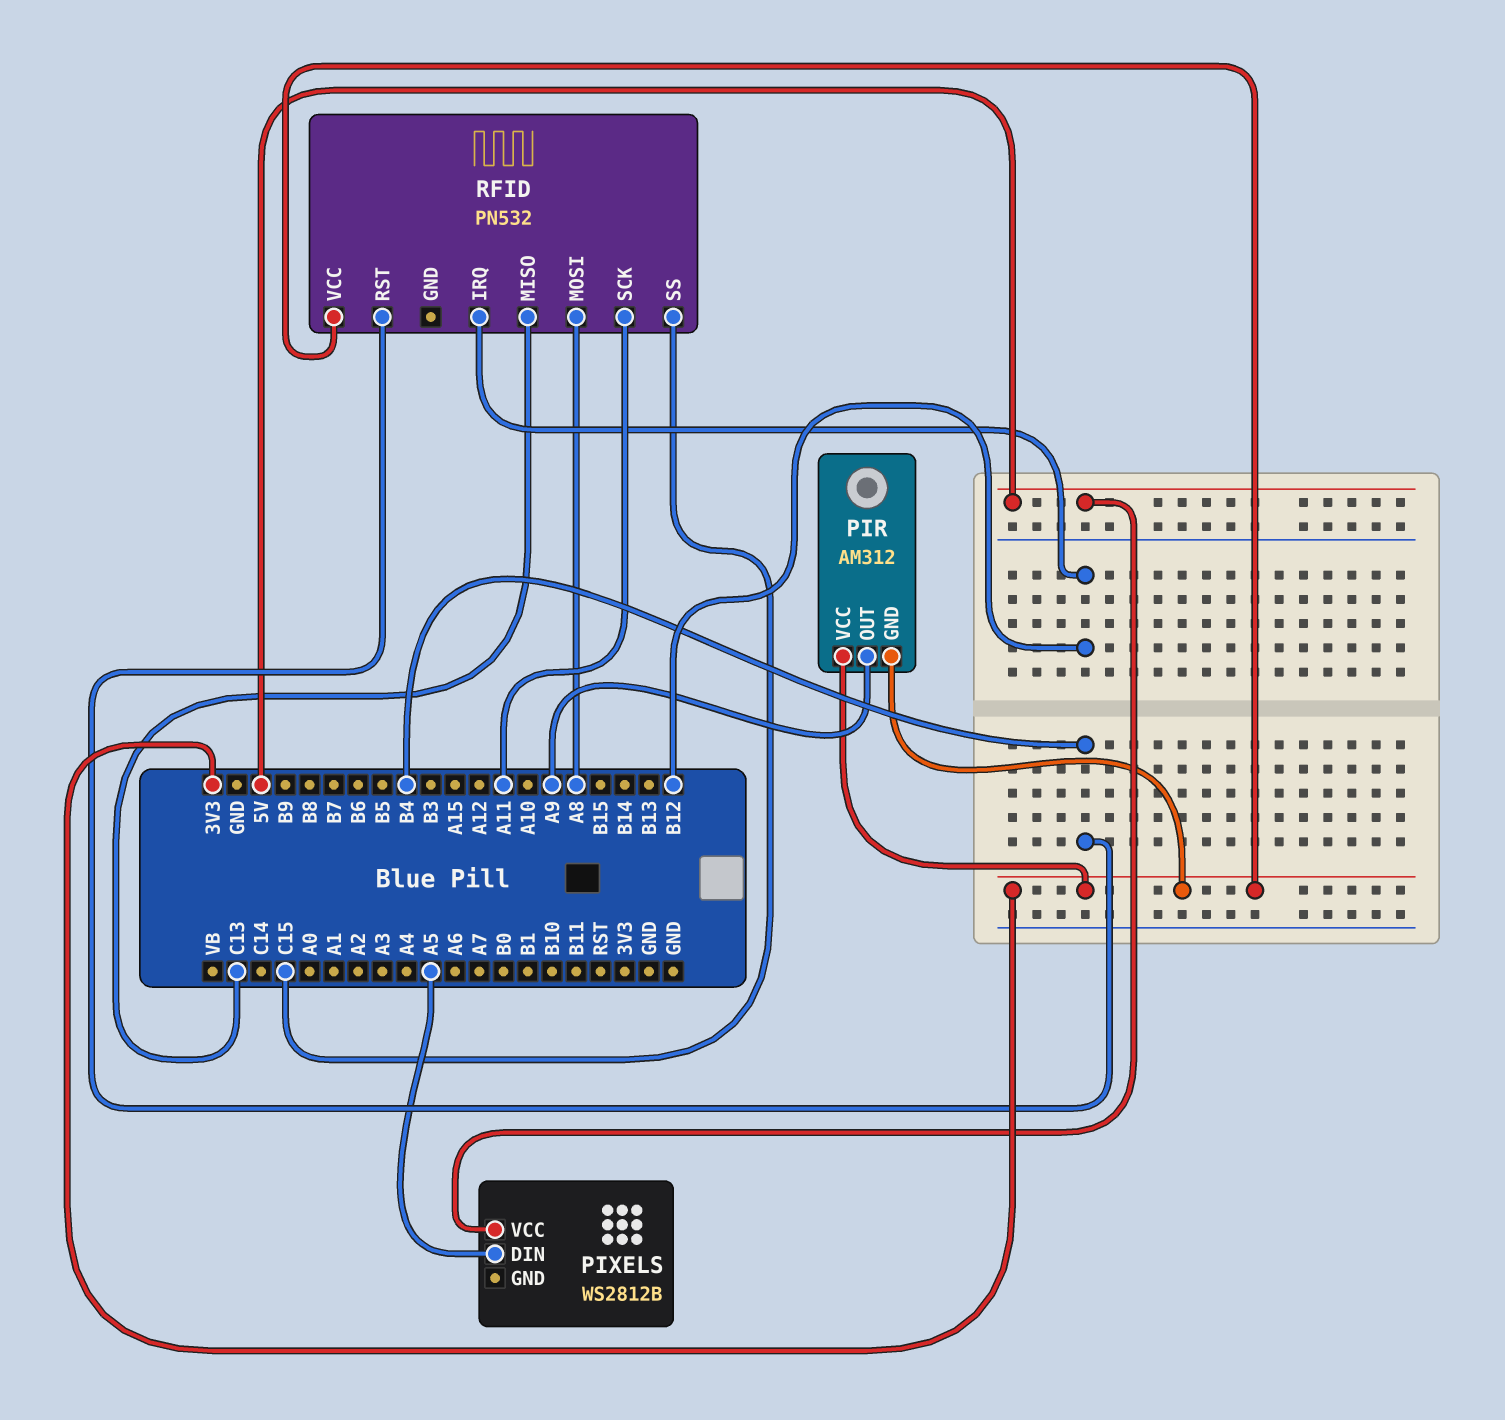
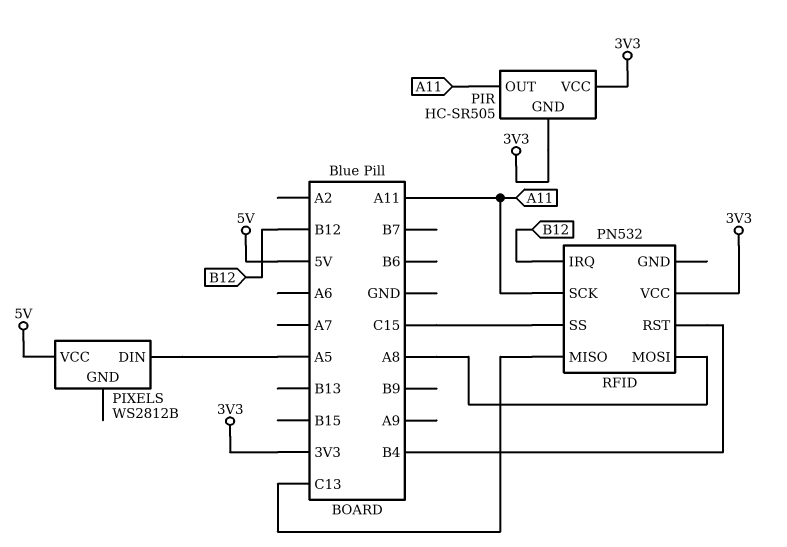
PIR: AM312 -> HC-SR505
PIR pin OUT: A9 -> A11

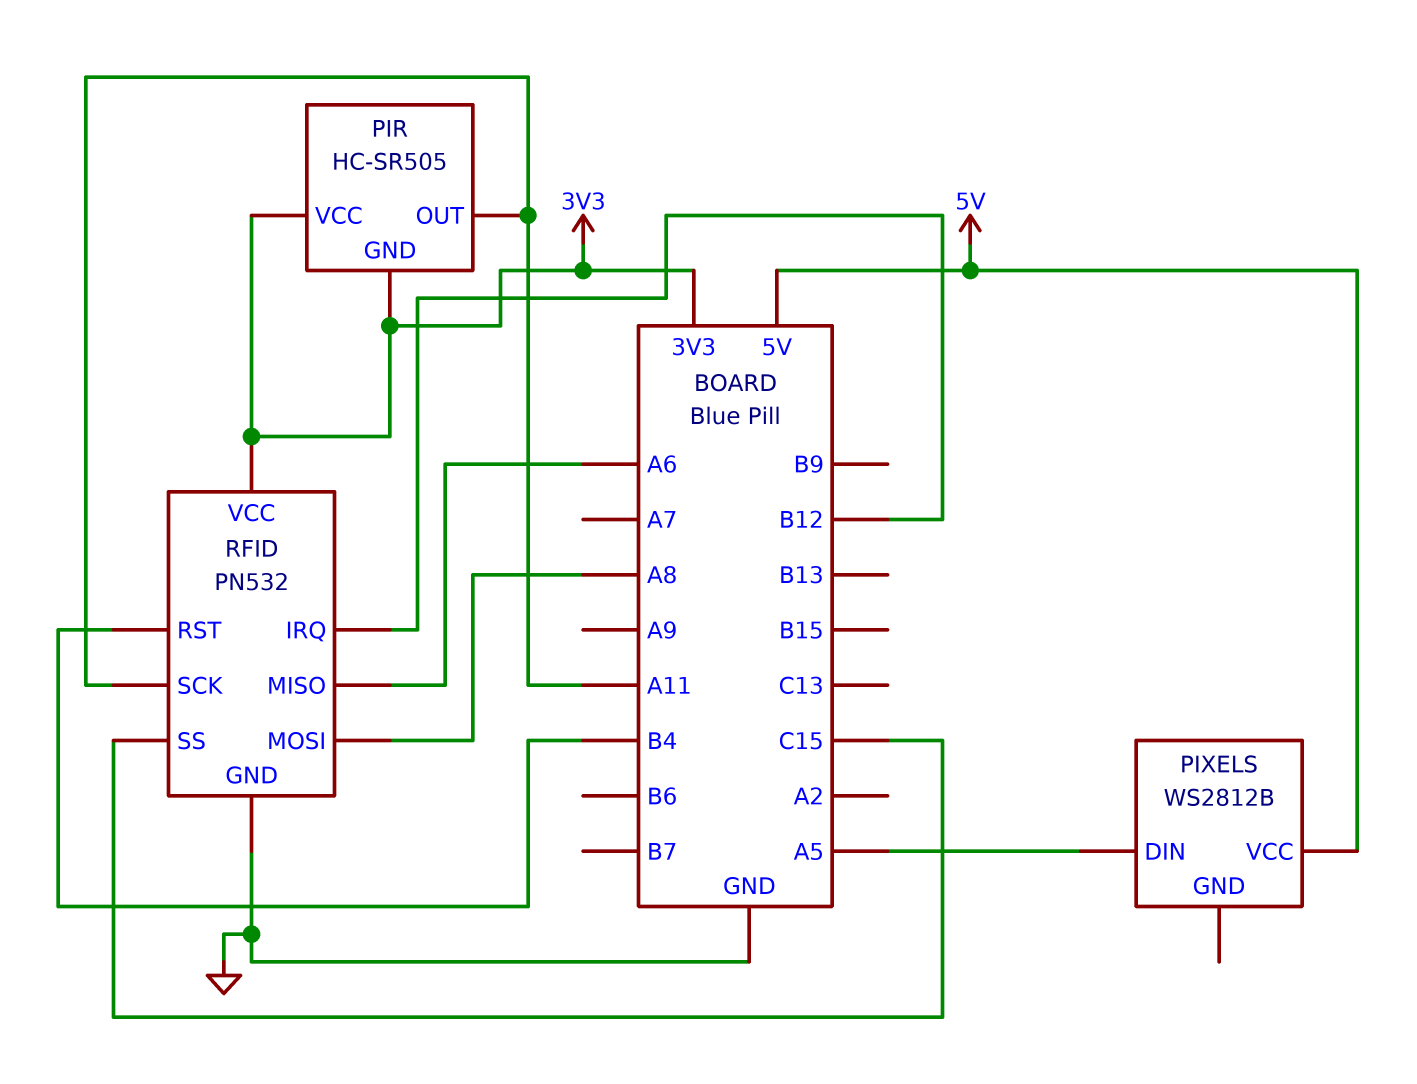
RFID pin GND: none -> GND
RFID pin MISO: C13 -> A6

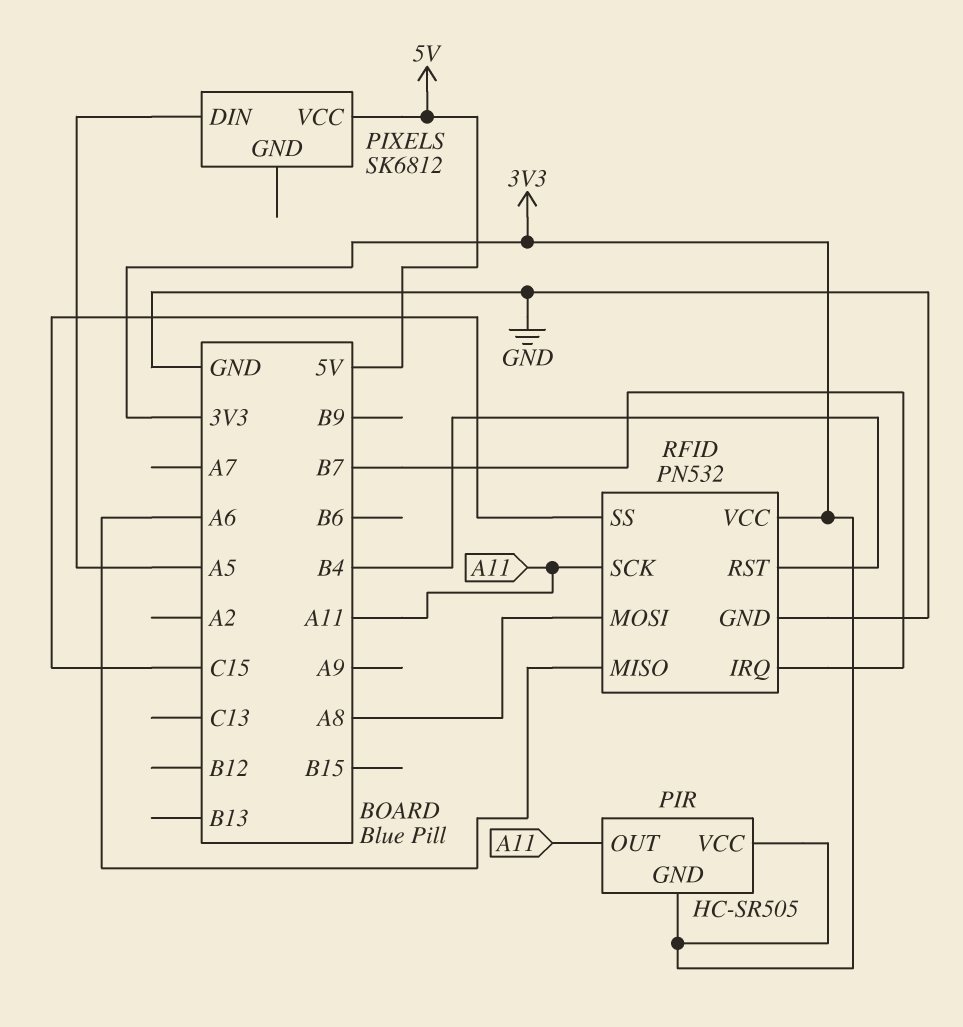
PIXELS: WS2812B -> SK6812
RFID pin IRQ: B12 -> B7

